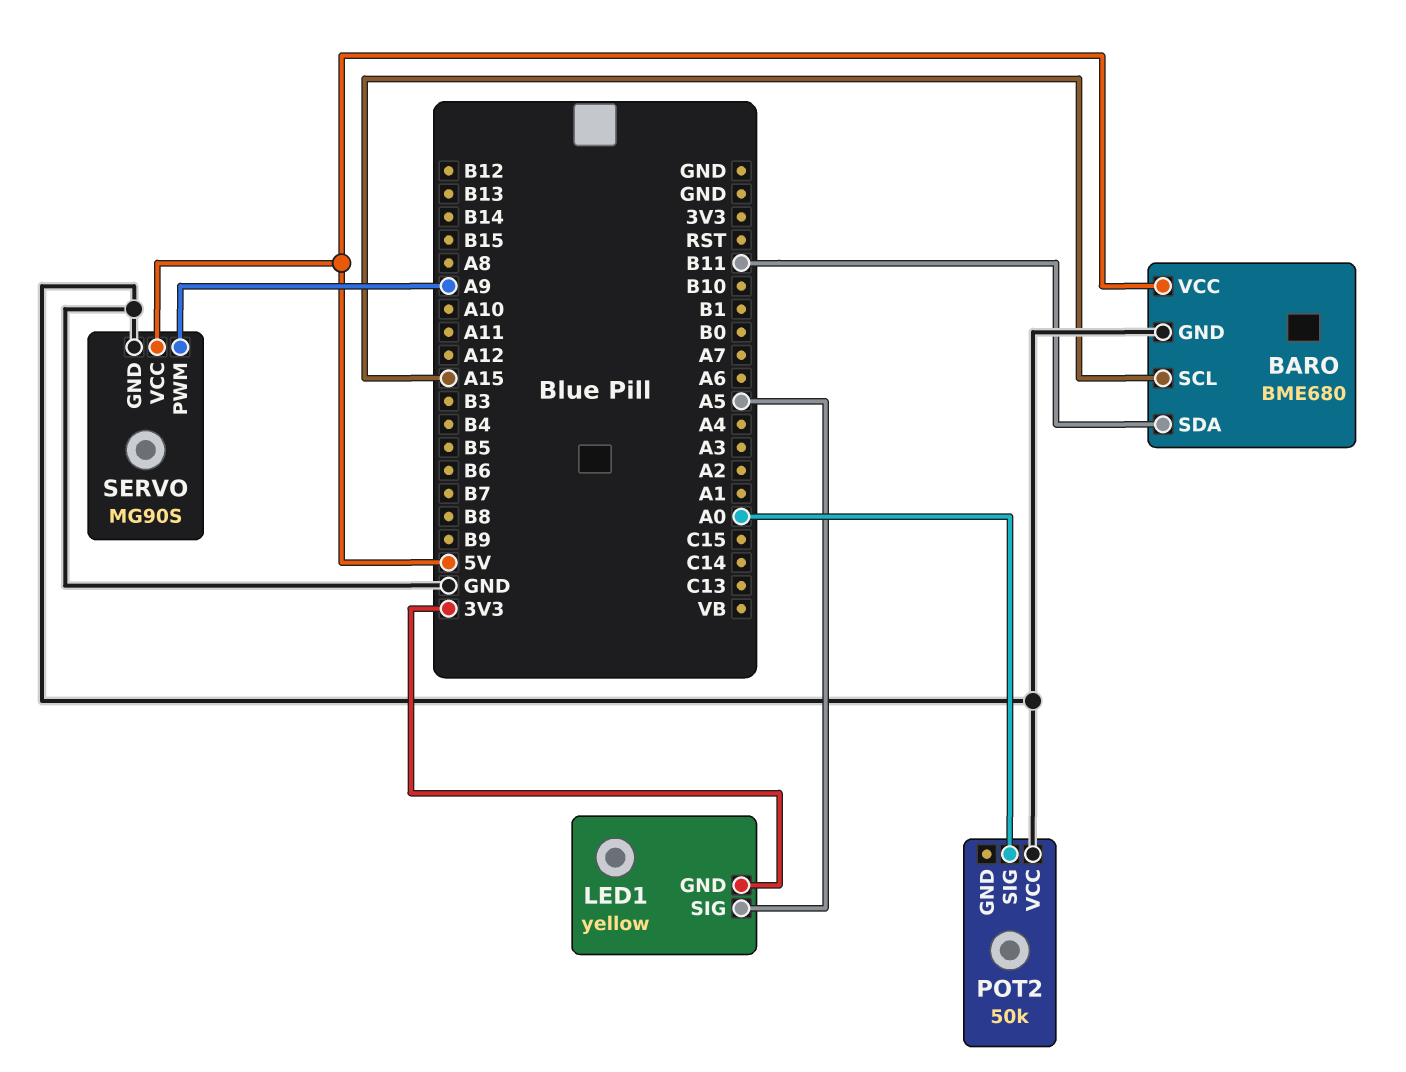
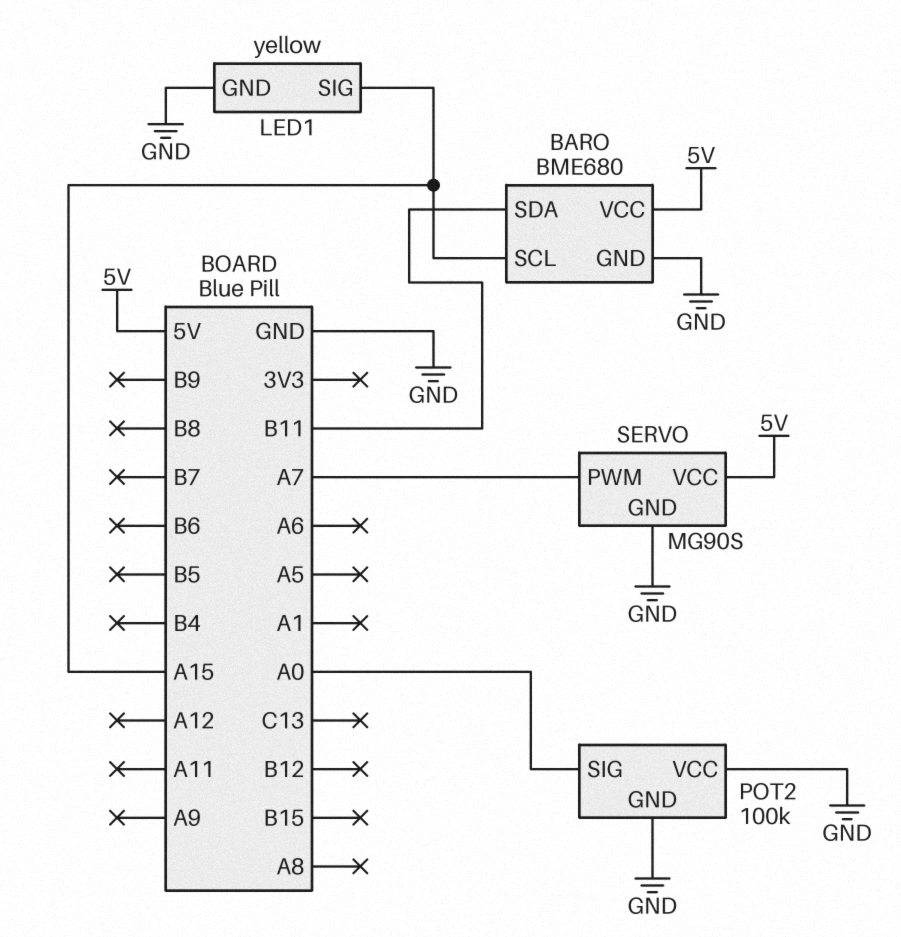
LED1 pin GND: 3V3 -> GND
LED1 pin SIG: A5 -> A15
POT2: 50k -> 100k
POT2 pin GND: none -> GND
SERVO pin PWM: A9 -> A7

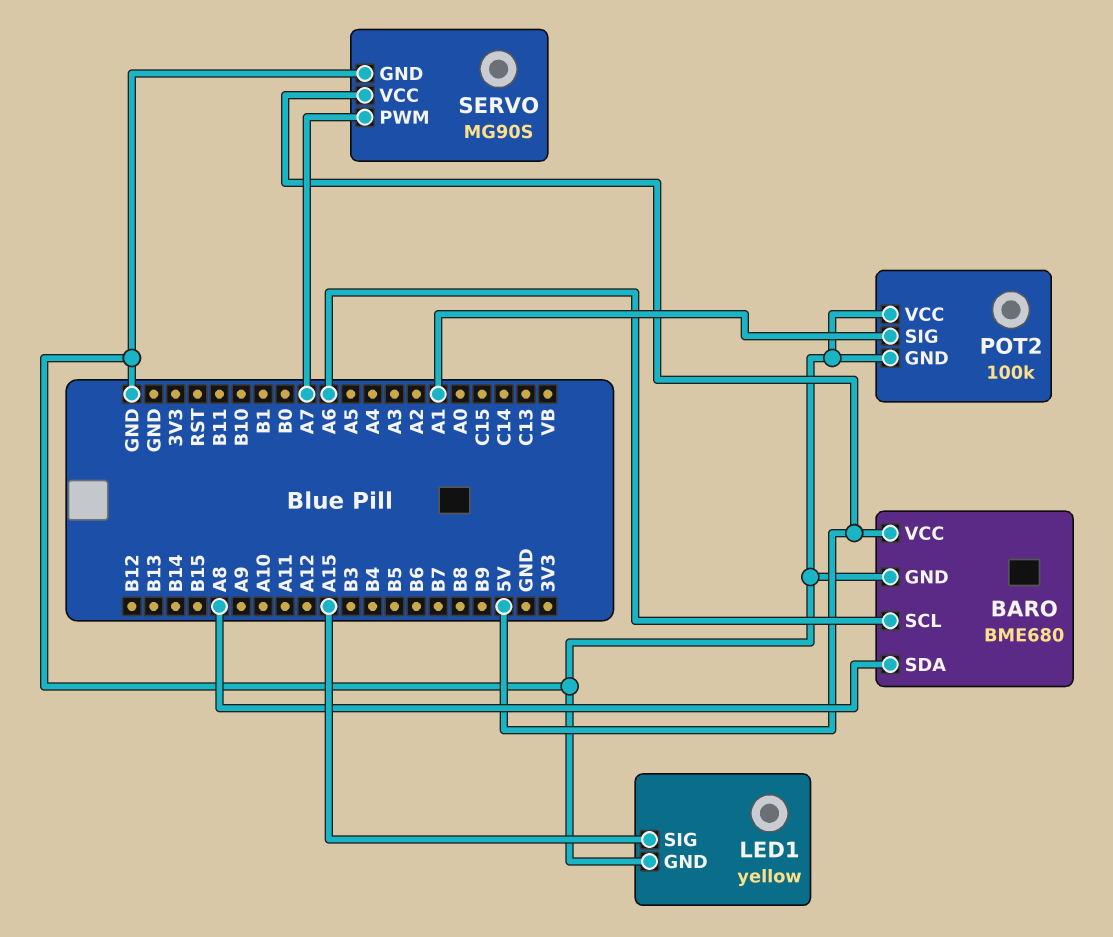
BARO pin SCL: A15 -> A6
BARO pin SDA: B11 -> A8
POT2 pin SIG: A0 -> A1

